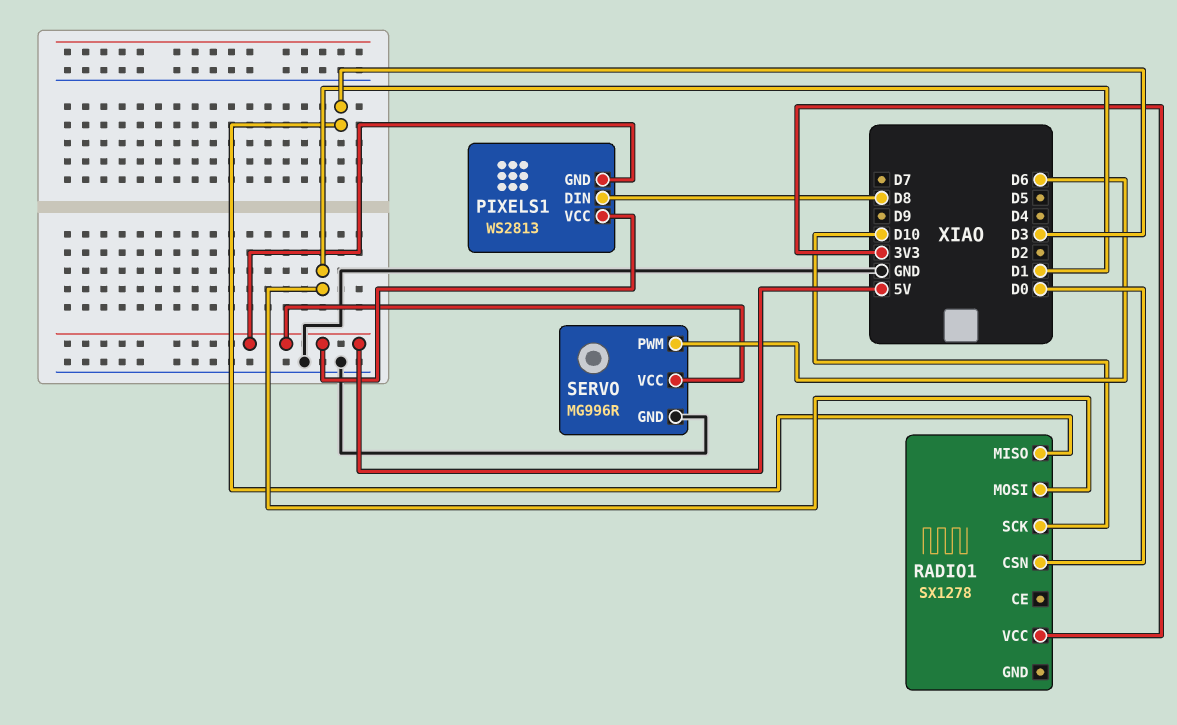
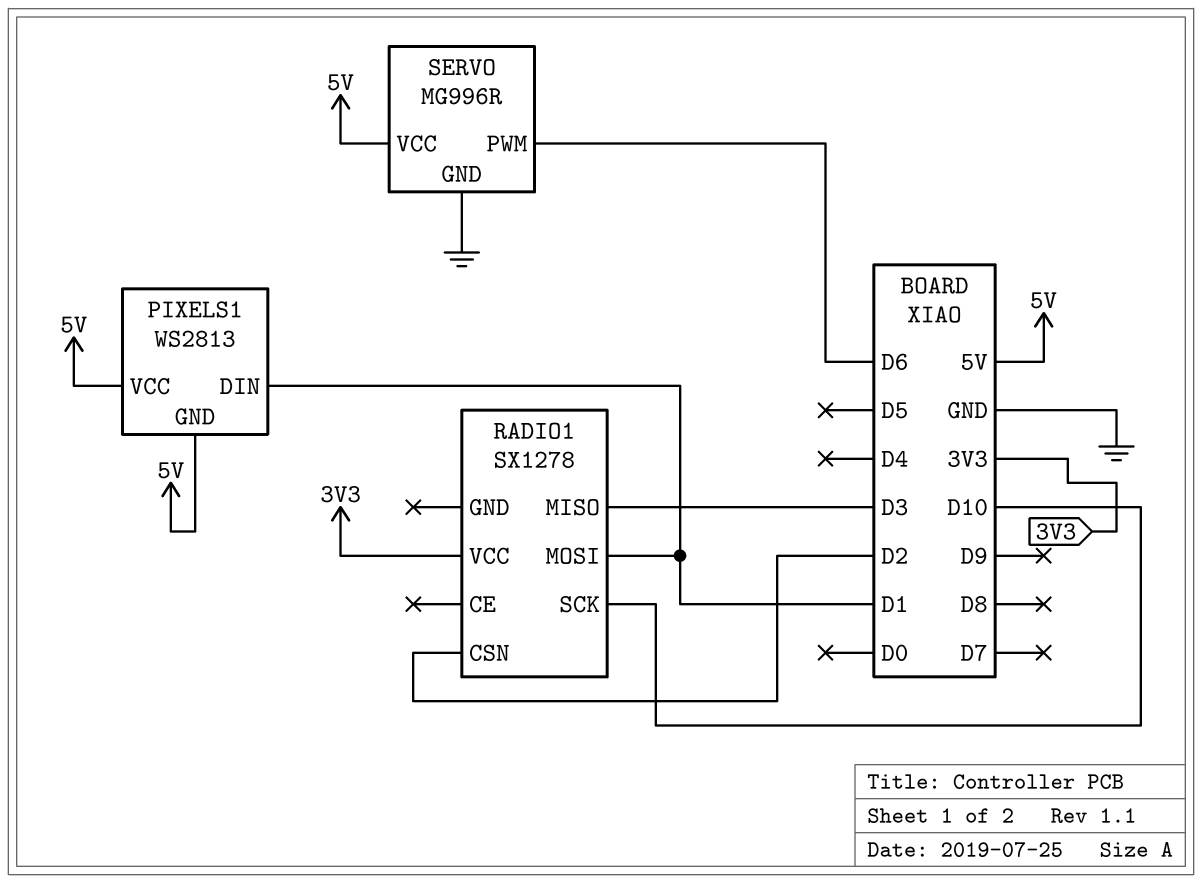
PIXELS1 pin DIN: D8 -> D1
RADIO1 pin CSN: D0 -> D2

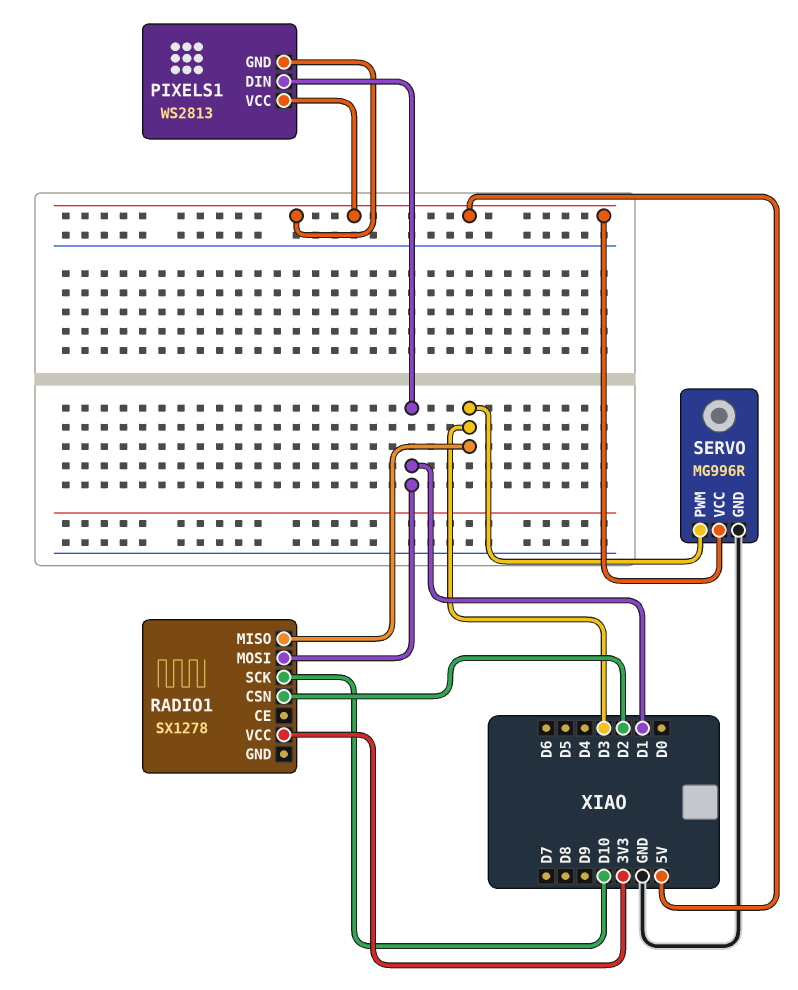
SERVO pin PWM: D6 -> D3

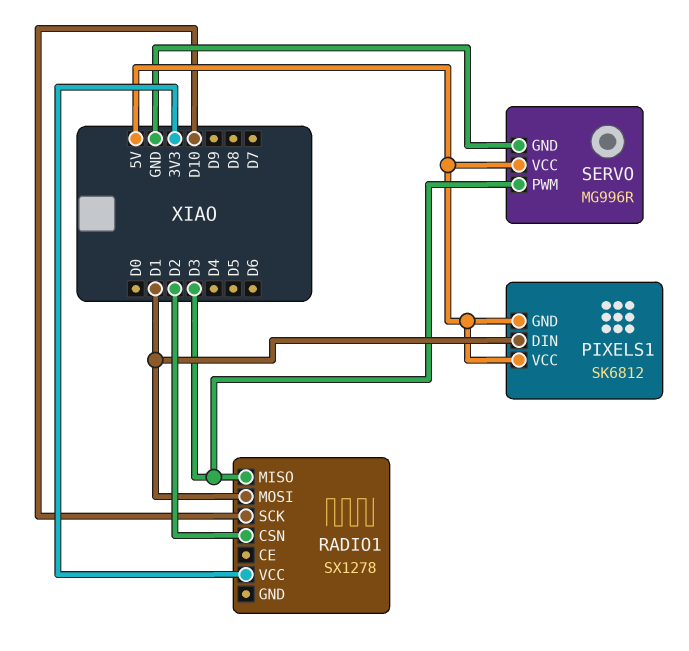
PIXELS1: WS2813 -> SK6812

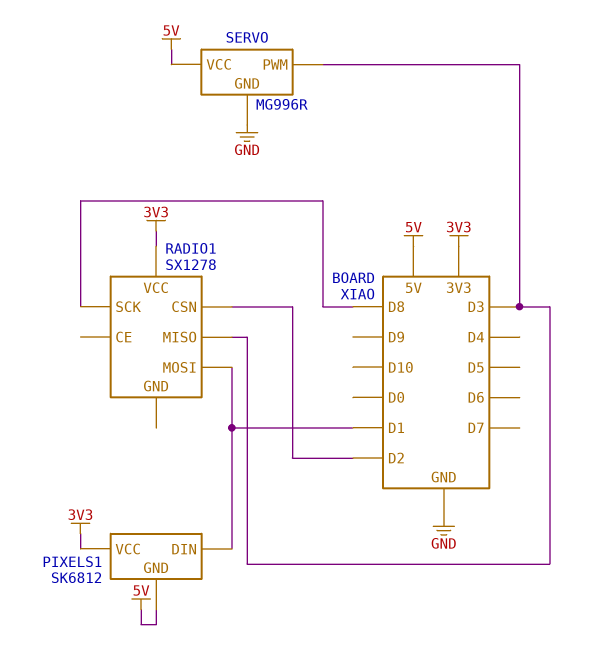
PIXELS1 pin VCC: 5V -> 3V3
RADIO1 pin SCK: D10 -> D8

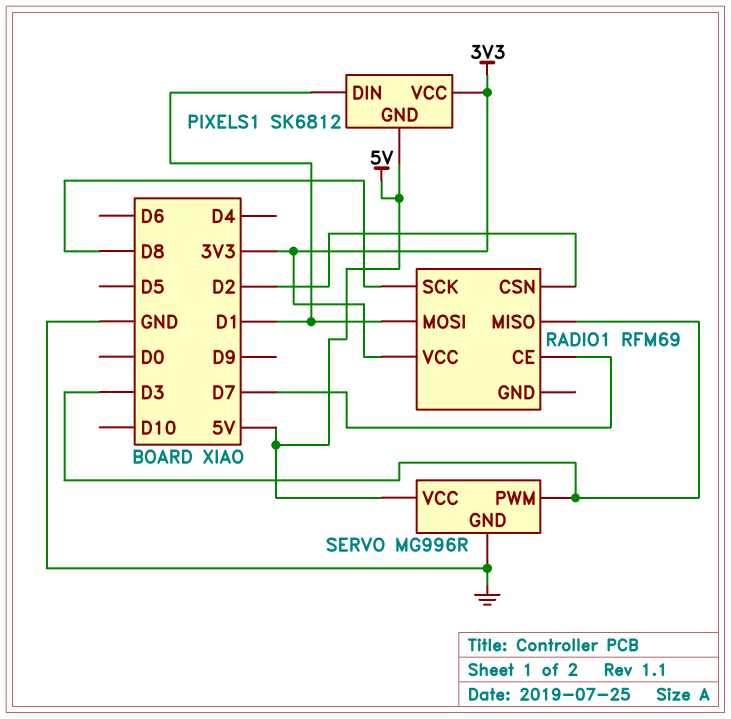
RADIO1: SX1278 -> RFM69
RADIO1 pin CE: none -> D7

